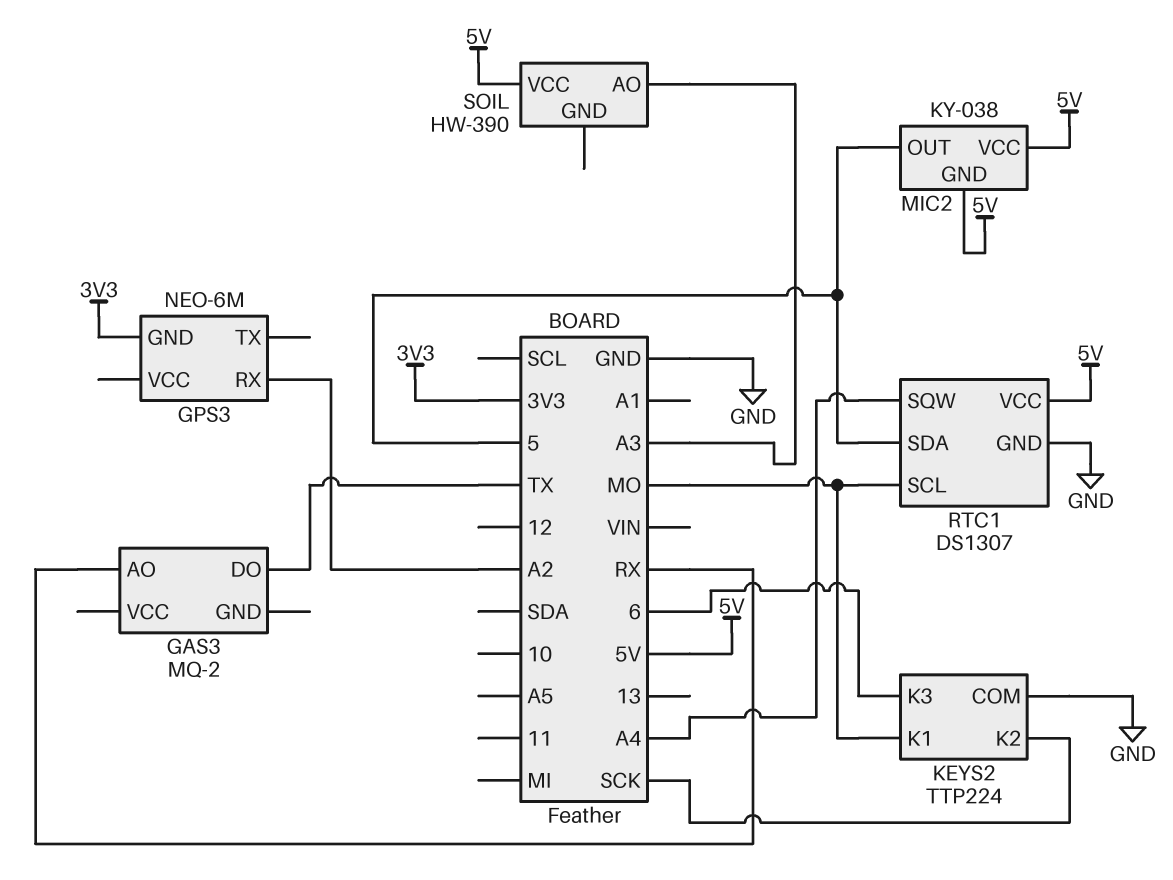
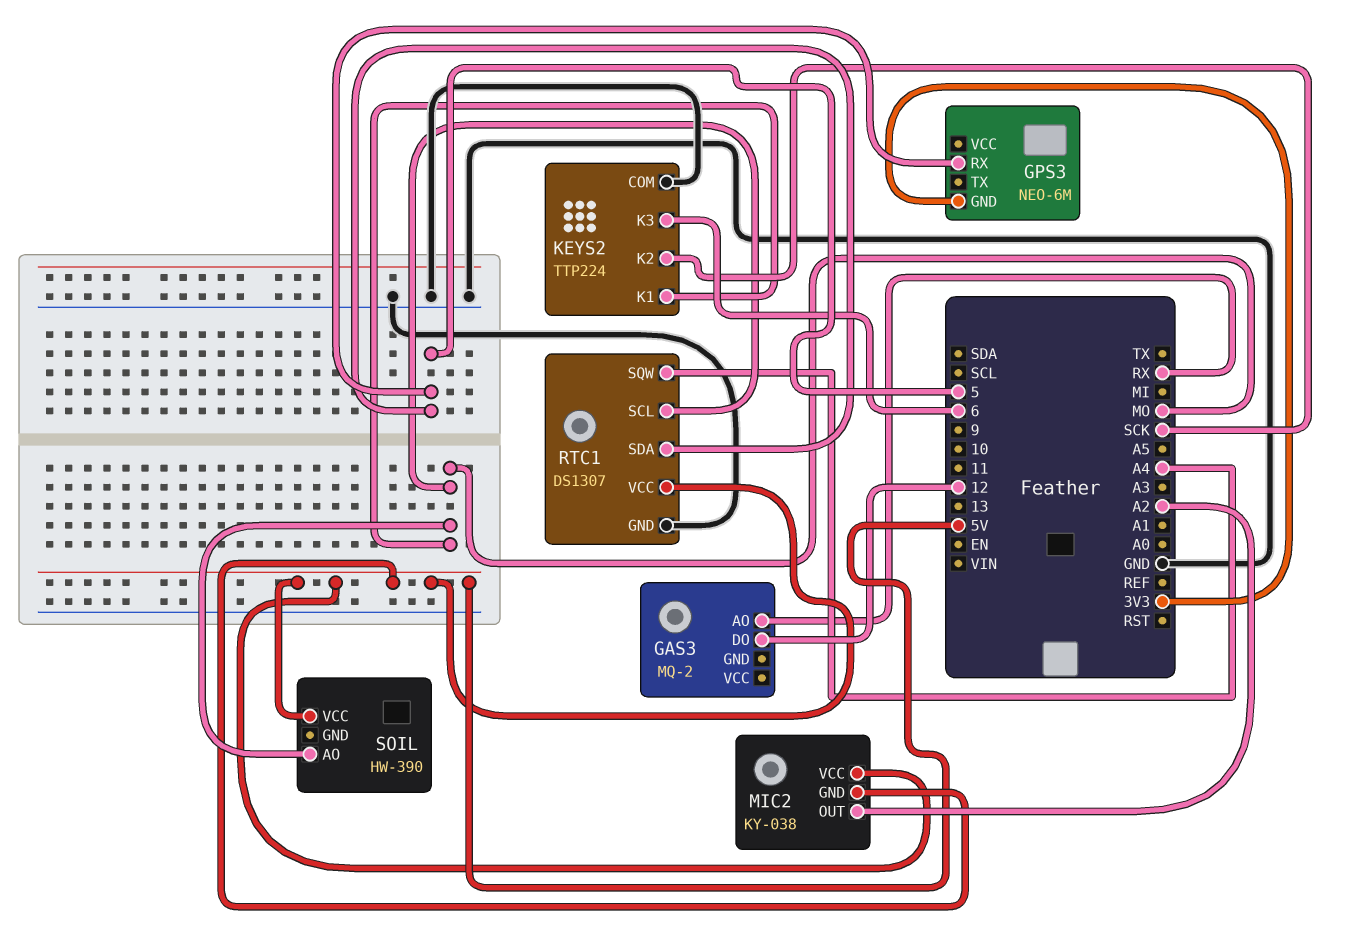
GAS3 pin DO: TX -> 12
GPS3 pin RX: A2 -> 5
MIC2 pin OUT: 5 -> A2
SOIL pin AO: A3 -> MO

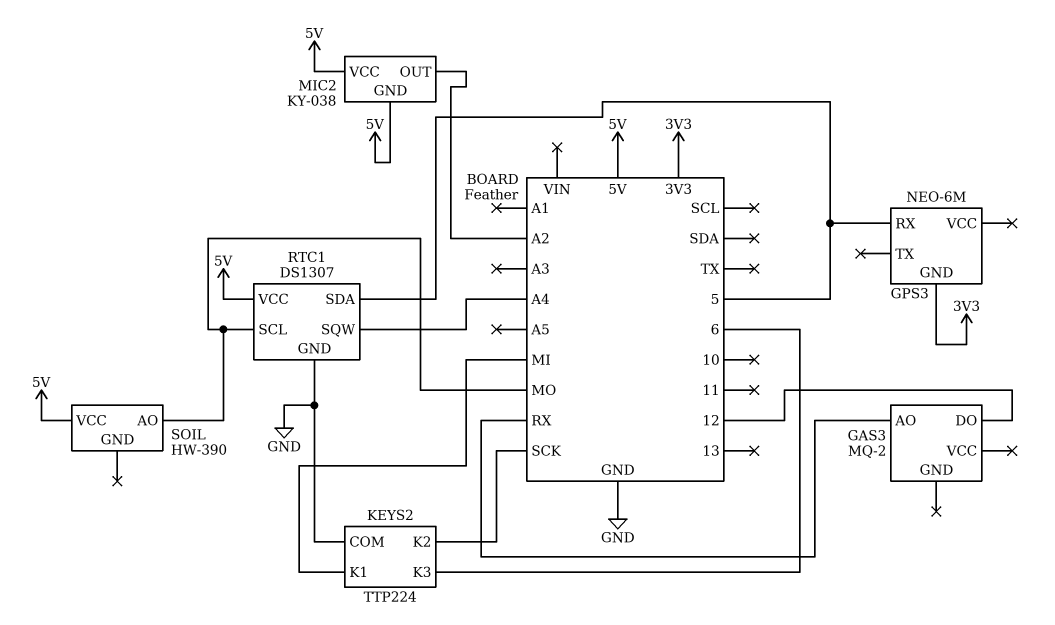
KEYS2 pin K1: MO -> MI

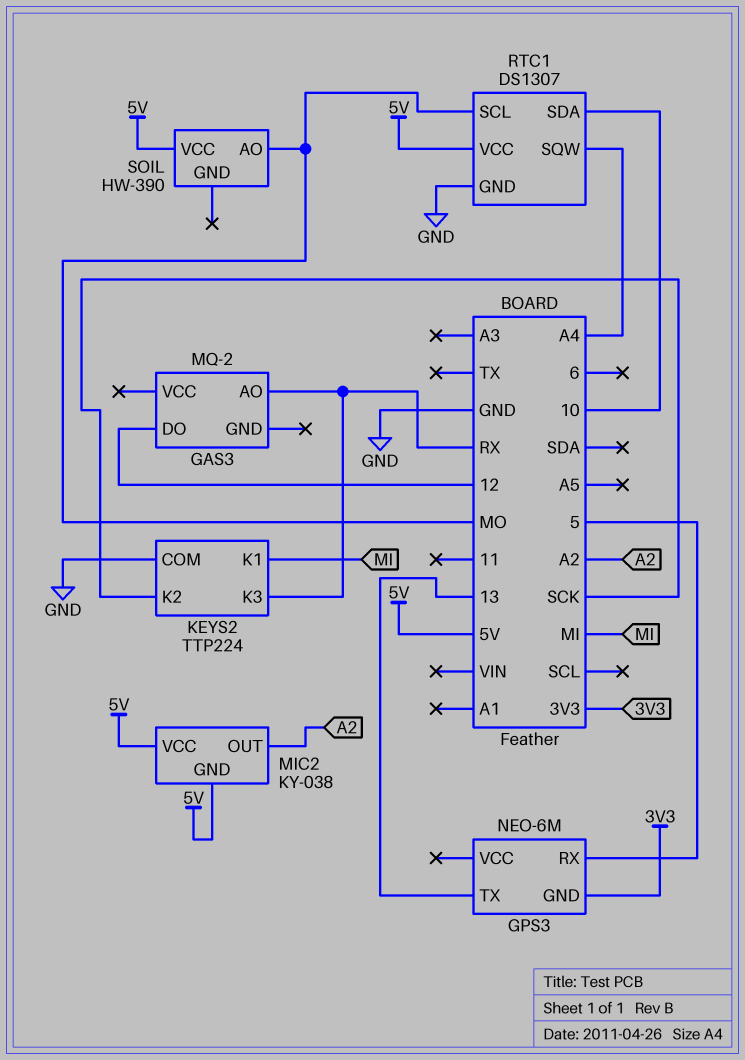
GPS3 pin TX: none -> 13
KEYS2 pin K3: 6 -> RX
RTC1 pin SDA: 5 -> 10

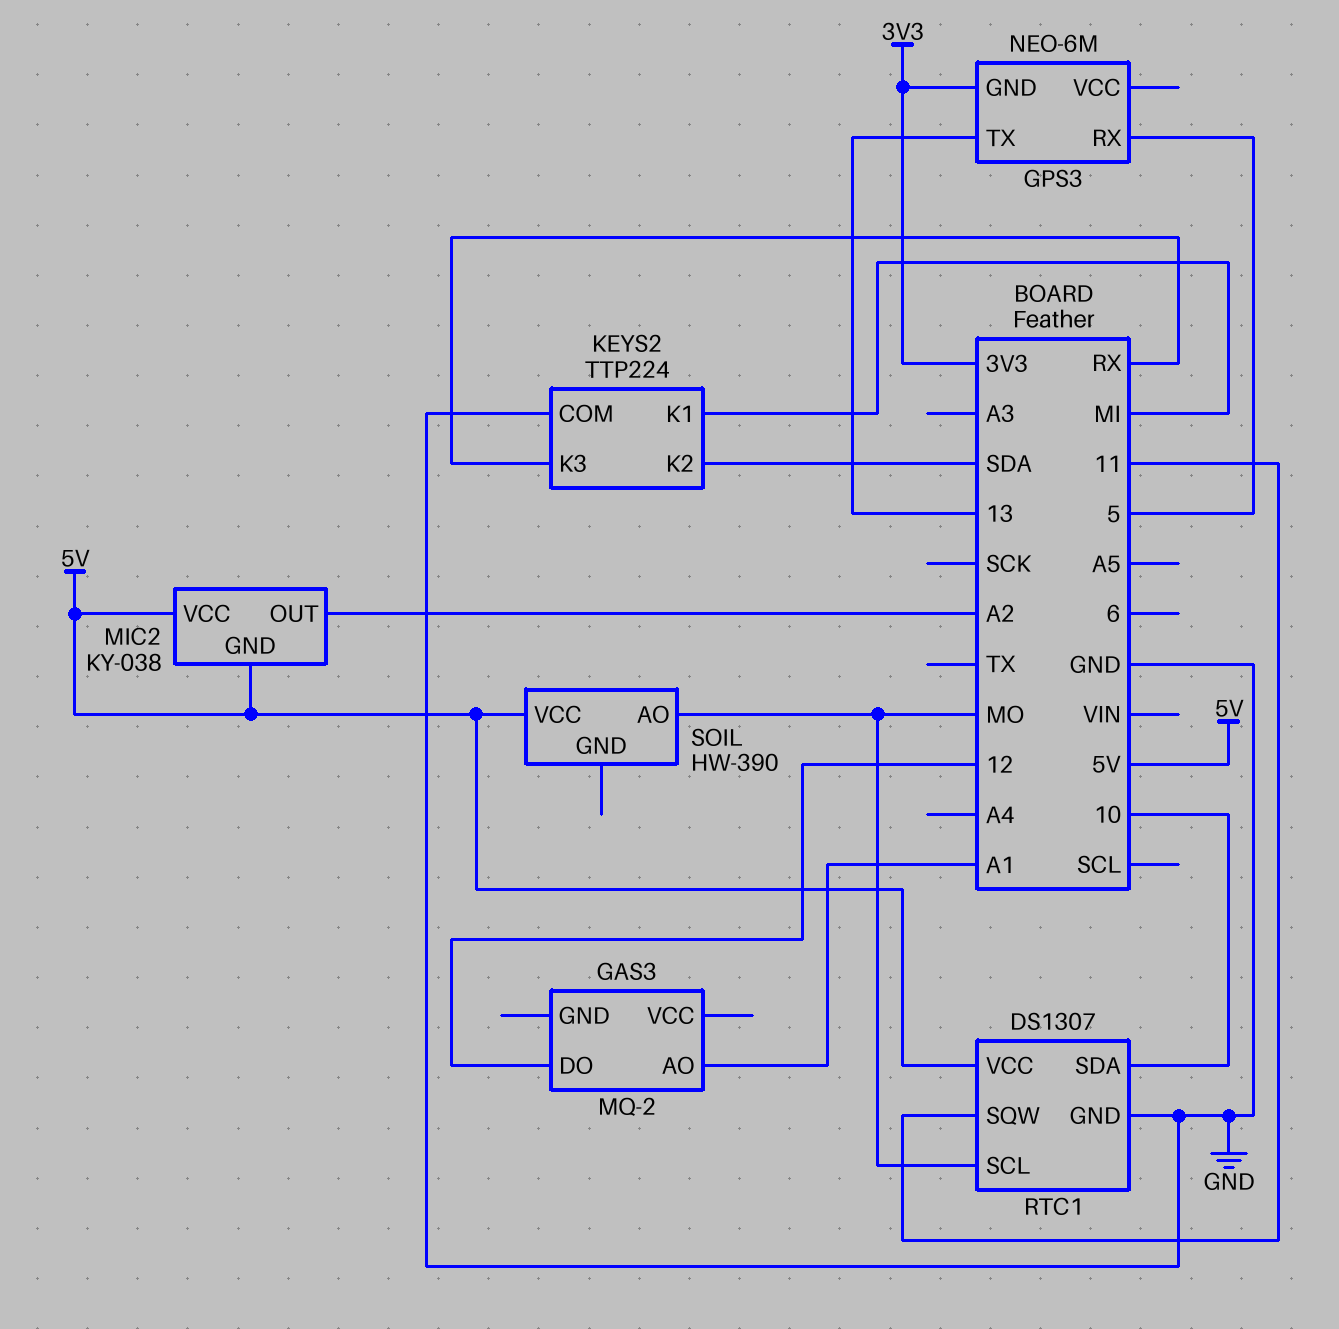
GAS3 pin AO: RX -> A1
KEYS2 pin K2: SCK -> SDA
RTC1 pin SQW: A4 -> 11

